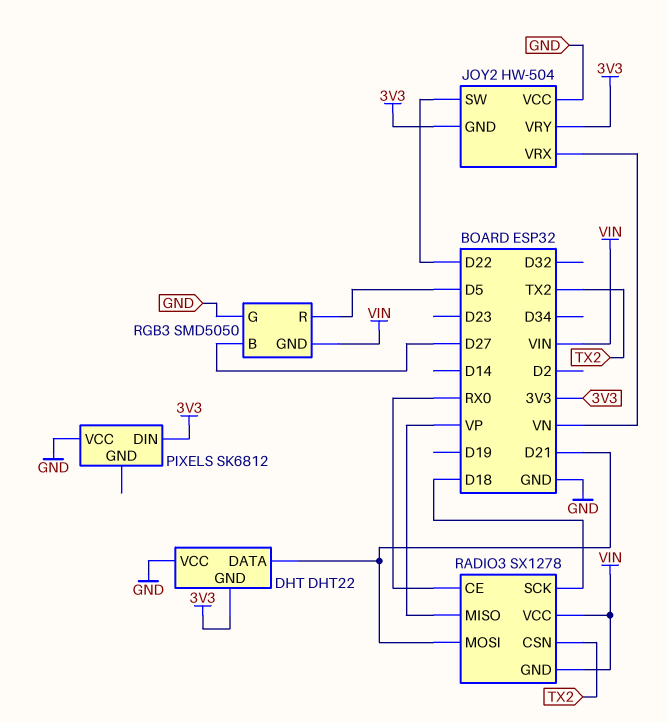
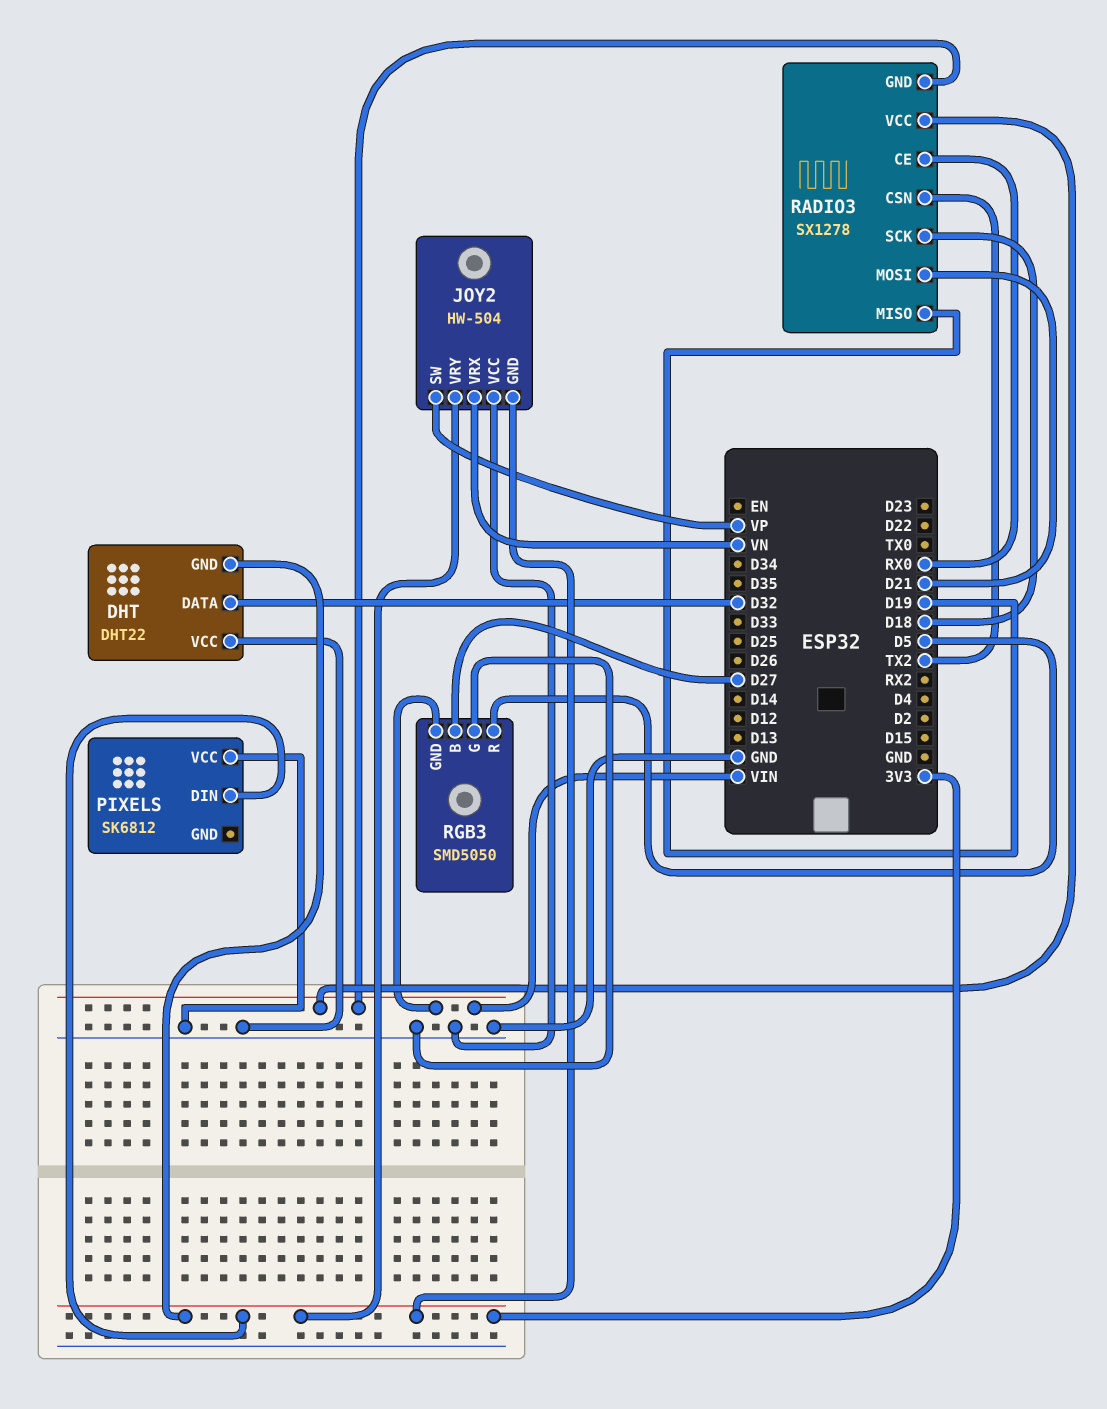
DHT pin DATA: D21 -> D32
JOY2 pin SW: D22 -> VP
RADIO3 pin MISO: VP -> D19

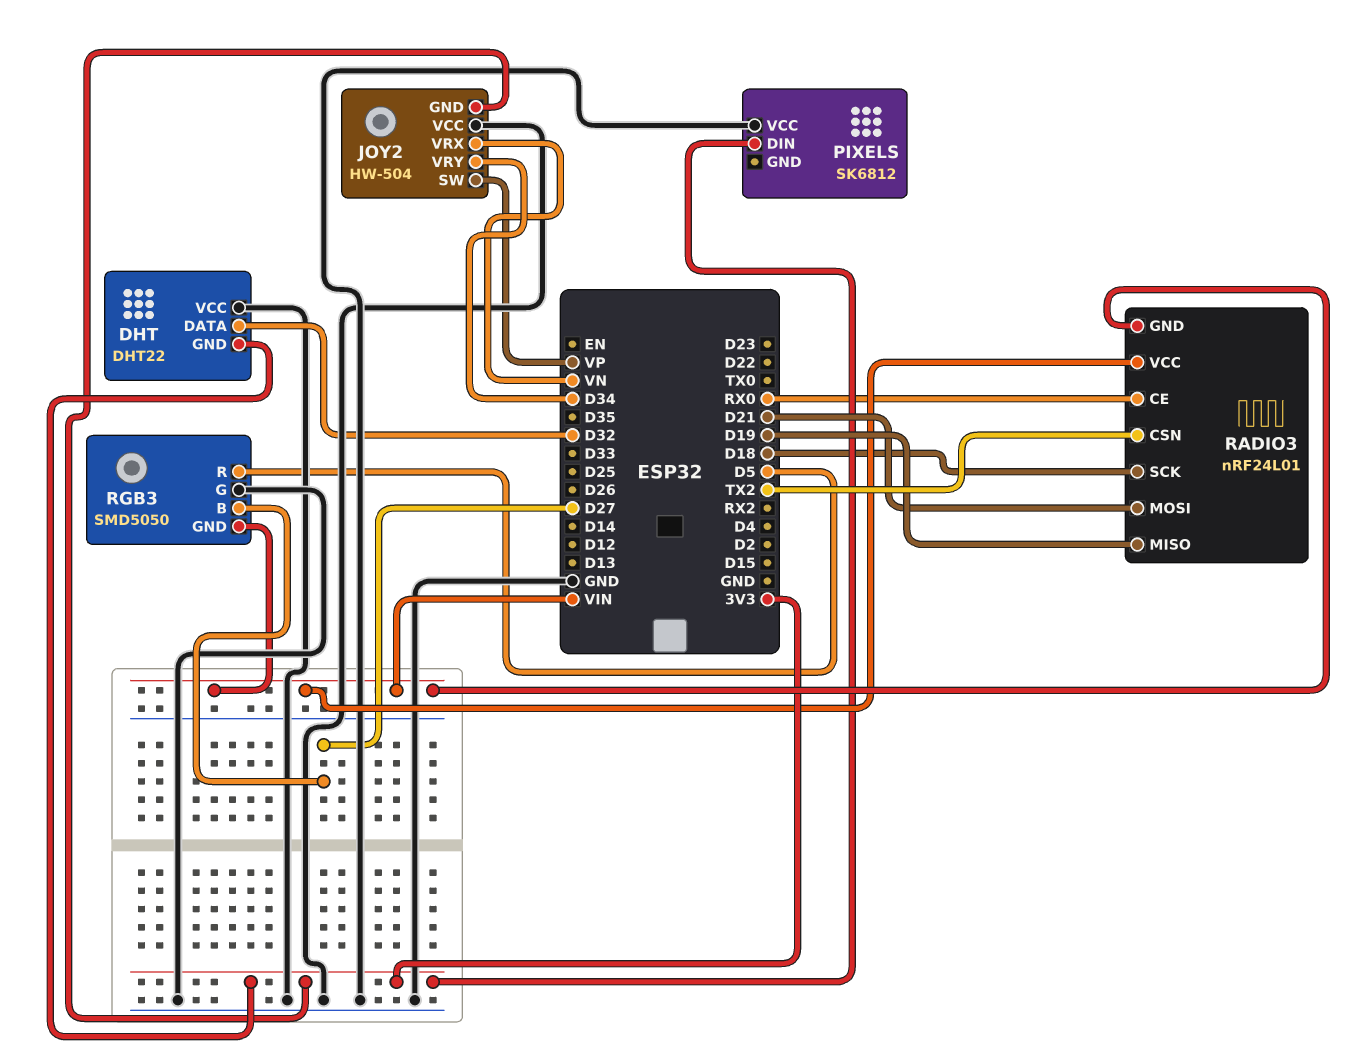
JOY2 pin VRY: 3V3 -> D34
RADIO3: SX1278 -> nRF24L01

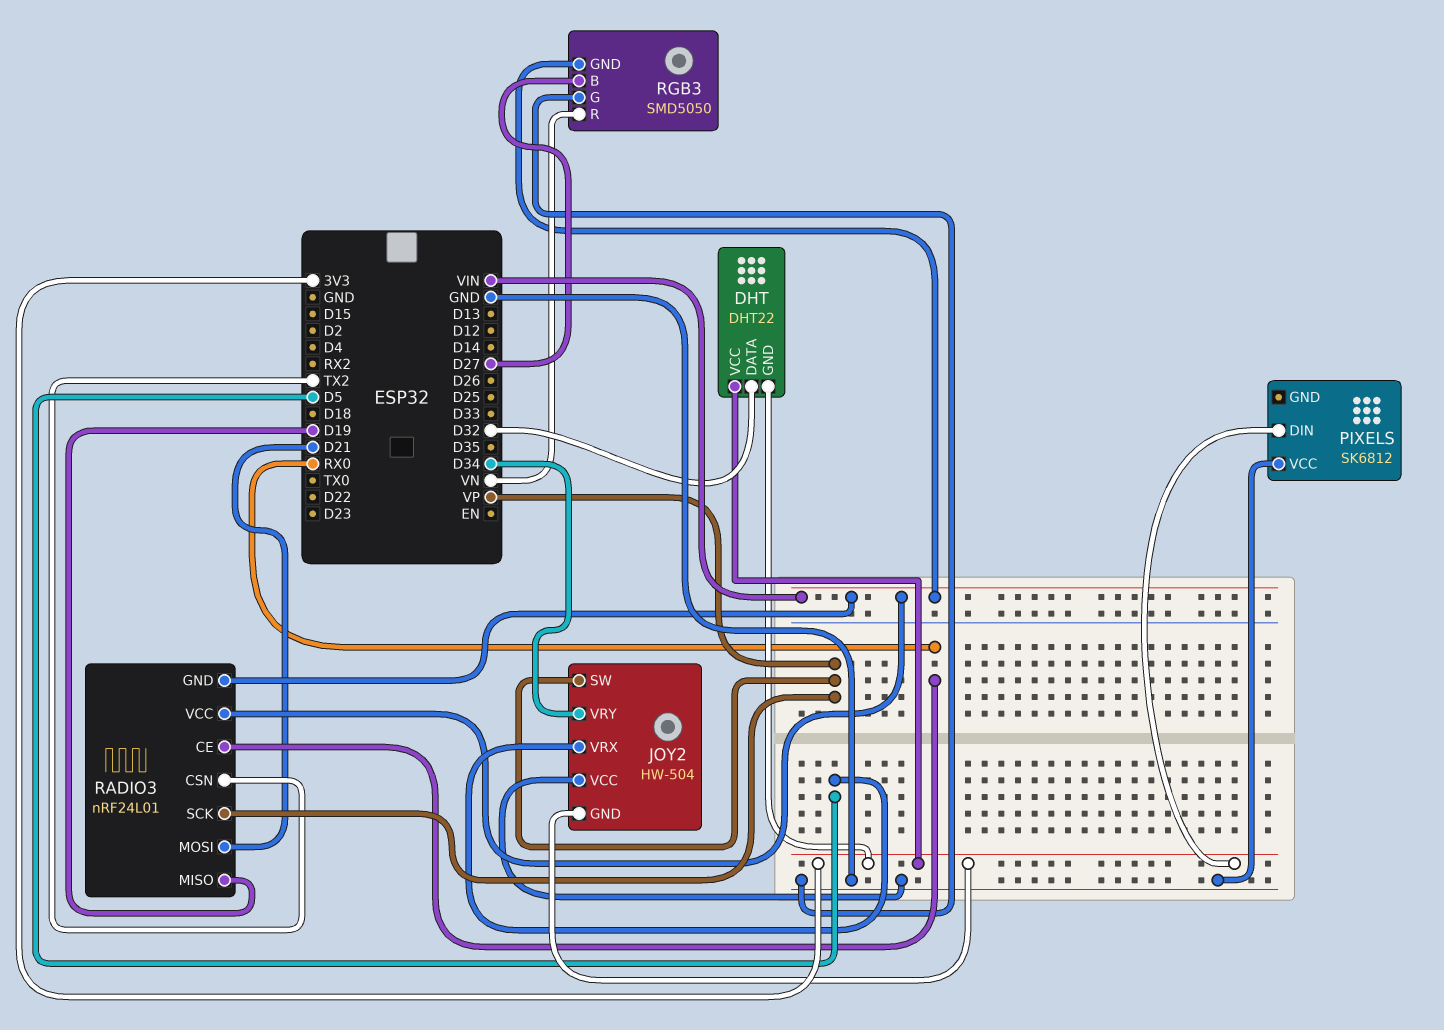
DHT pin VCC: GND -> 3V3
JOY2 pin VRX: VN -> D5
RADIO3 pin SCK: D18 -> VP
RGB3 pin R: D5 -> VN

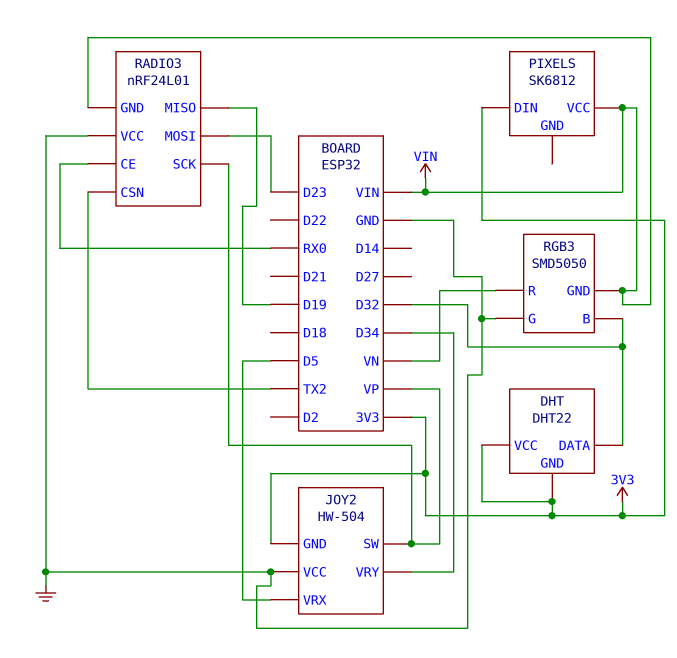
PIXELS pin VCC: GND -> VIN
RADIO3 pin MOSI: D21 -> D23
RADIO3 pin VCC: VIN -> GND
RGB3 pin B: D27 -> D32

